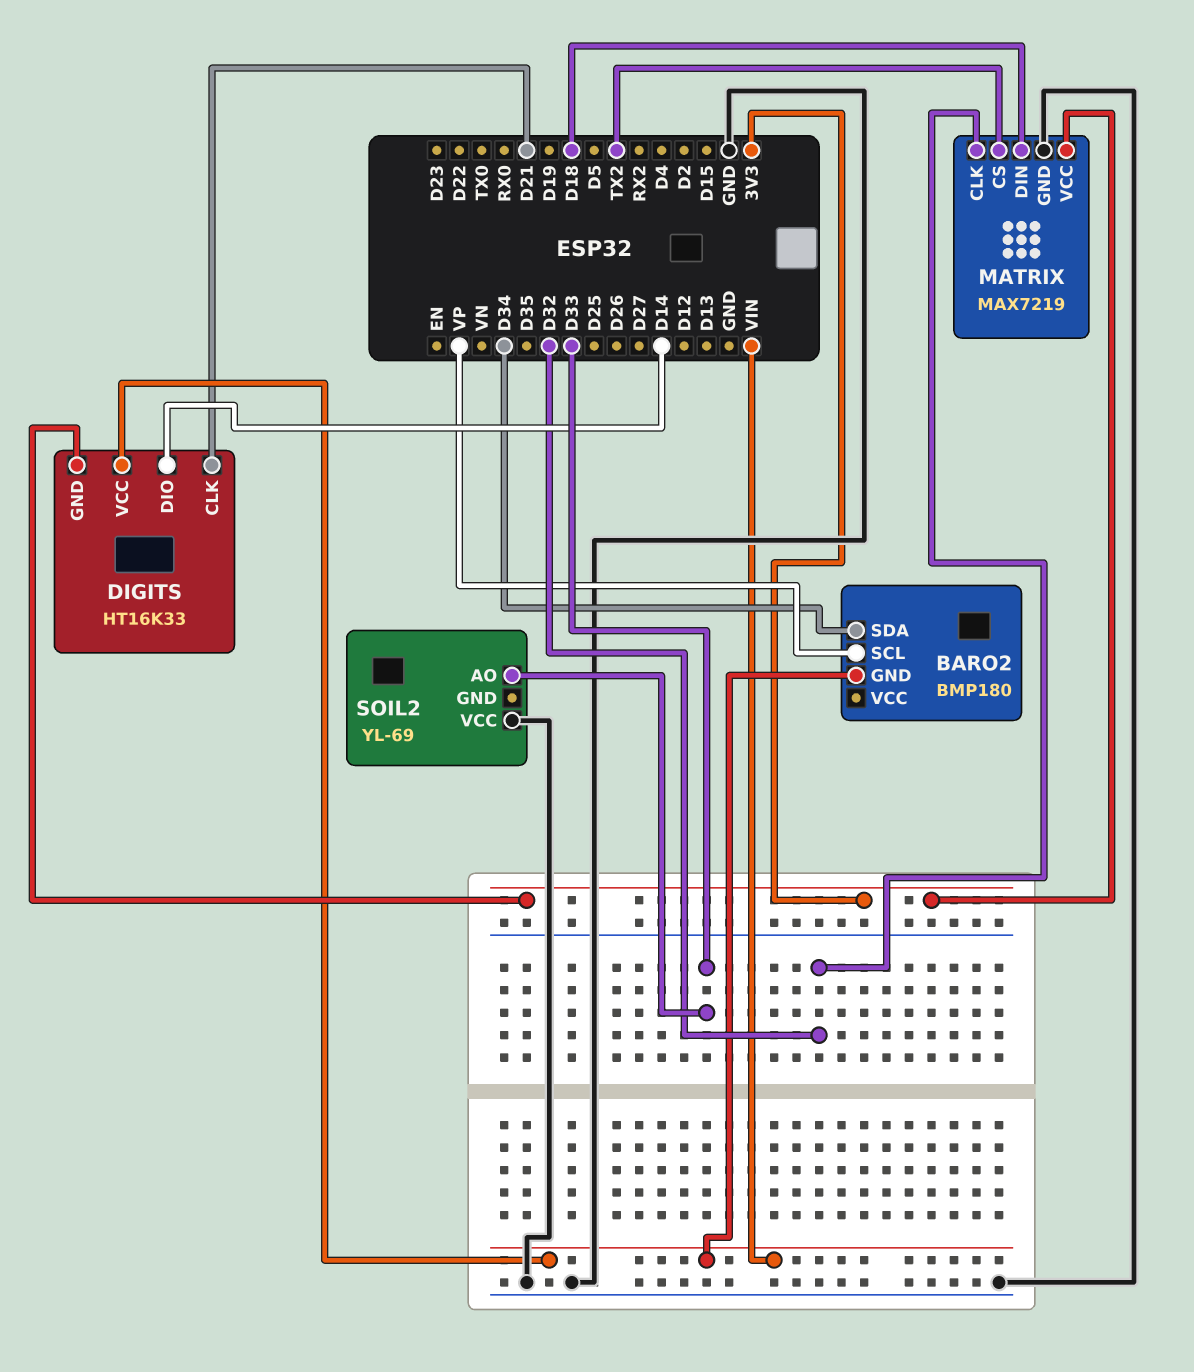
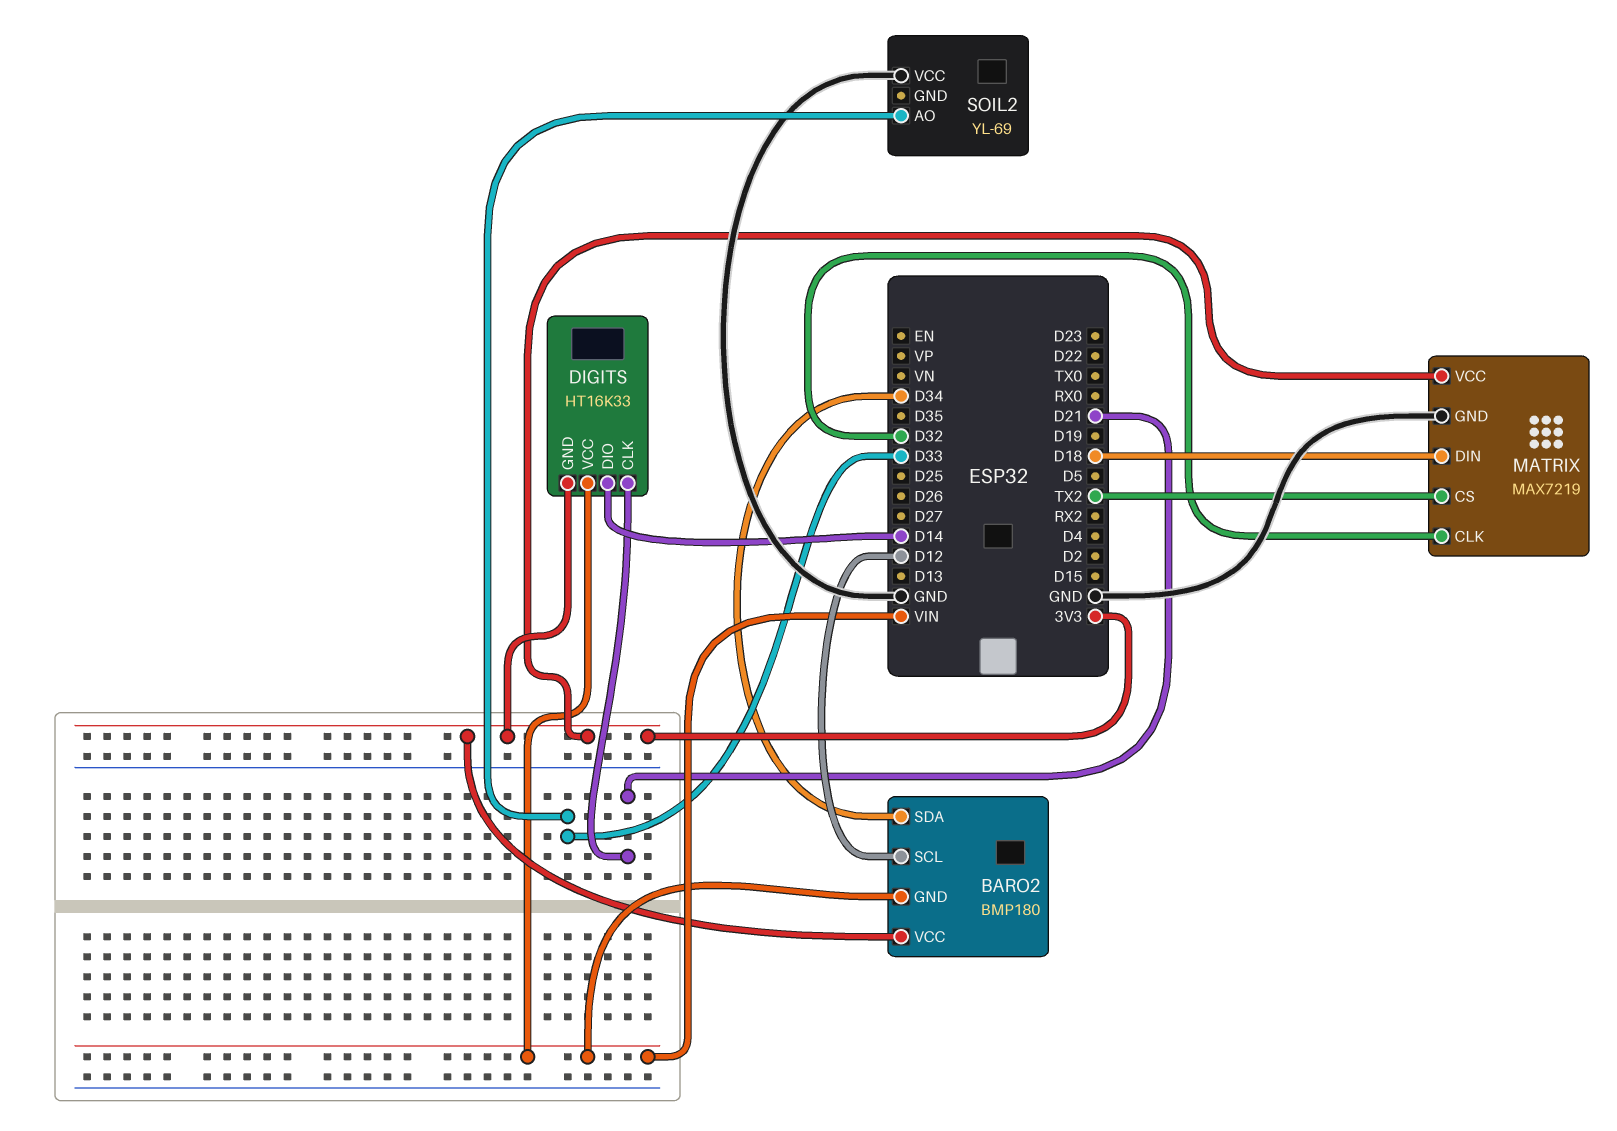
BARO2 pin SCL: VP -> D12
BARO2 pin VCC: none -> 3V3

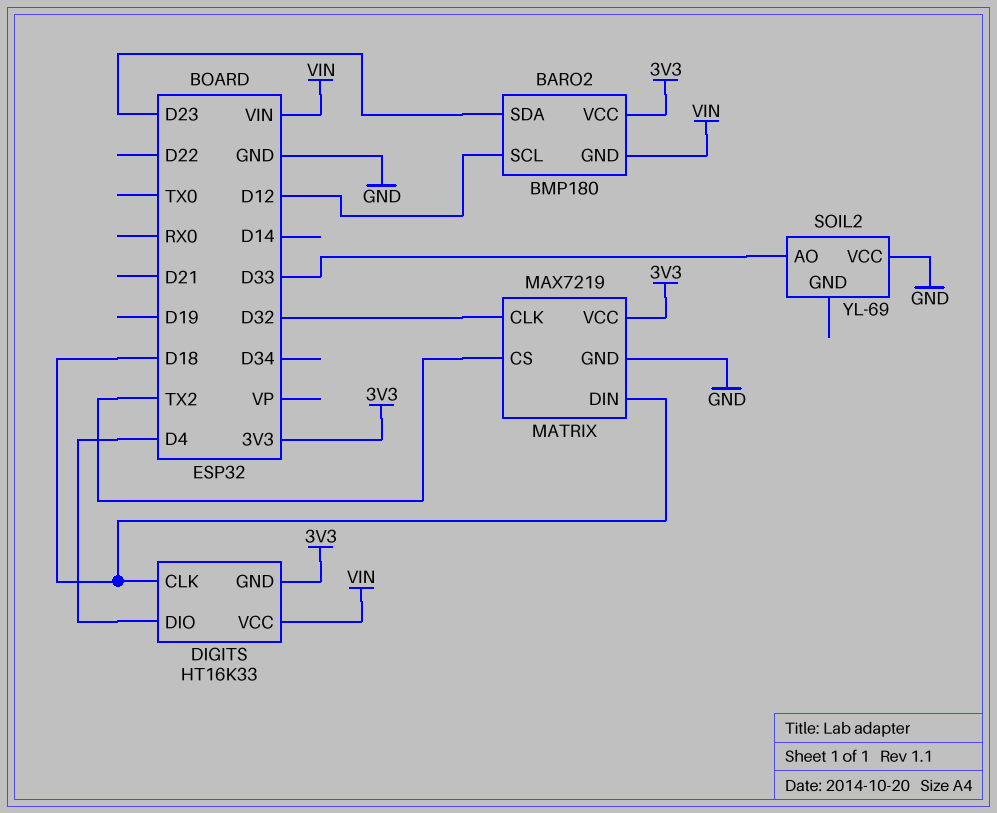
BARO2 pin SDA: D34 -> D23
DIGITS pin CLK: D21 -> D18
DIGITS pin DIO: D14 -> D4

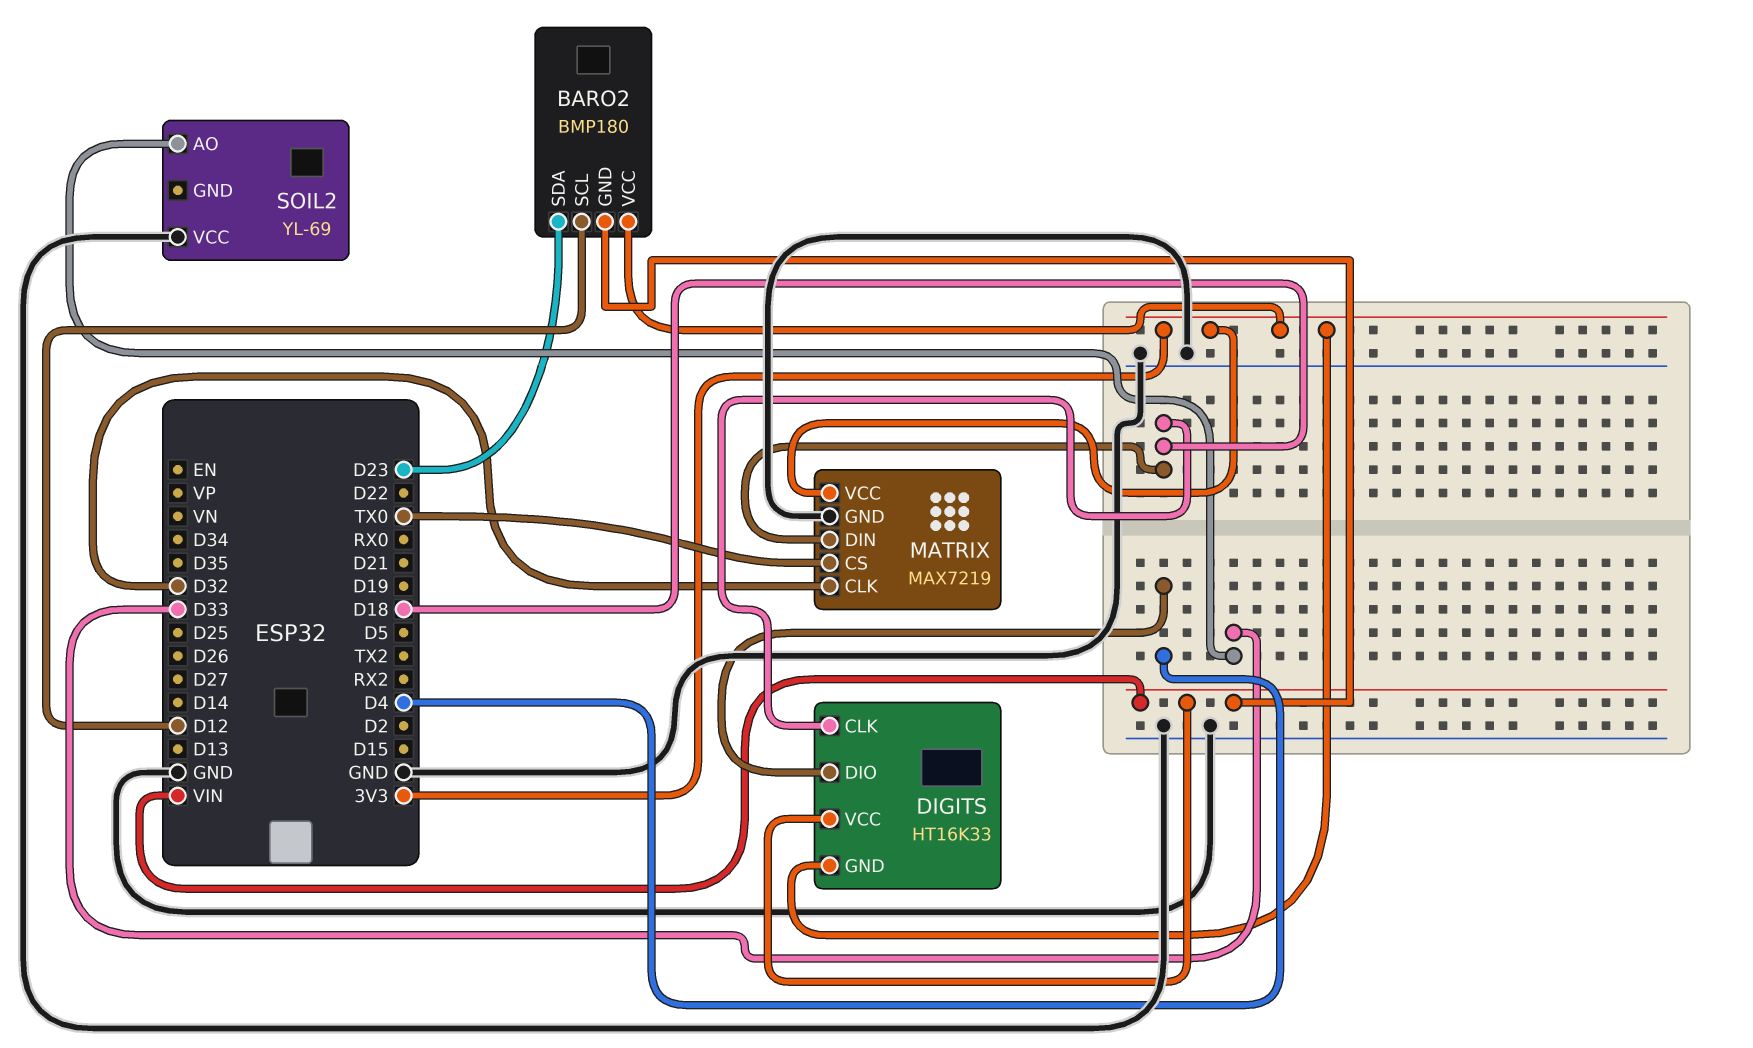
MATRIX pin CS: TX2 -> TX0

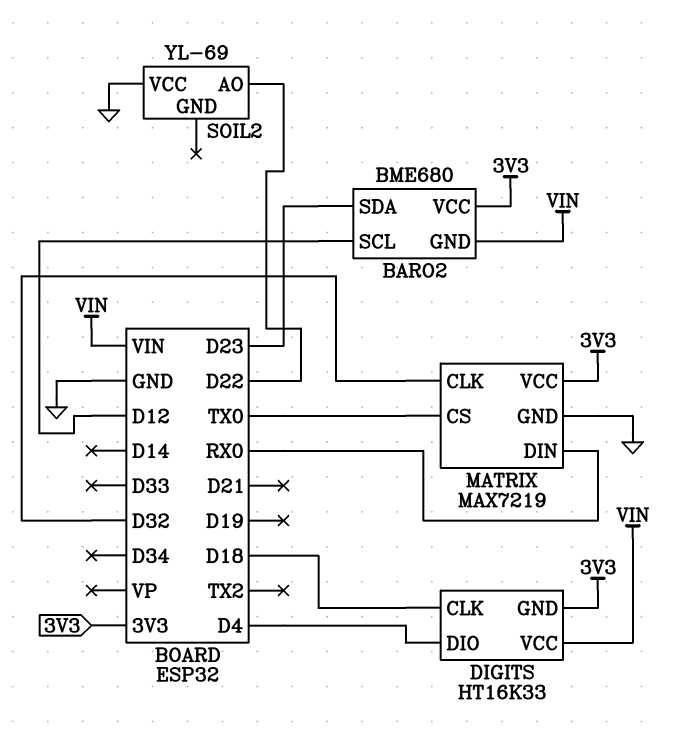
BARO2: BMP180 -> BME680
MATRIX pin DIN: D18 -> RX0
SOIL2 pin AO: D33 -> D22

